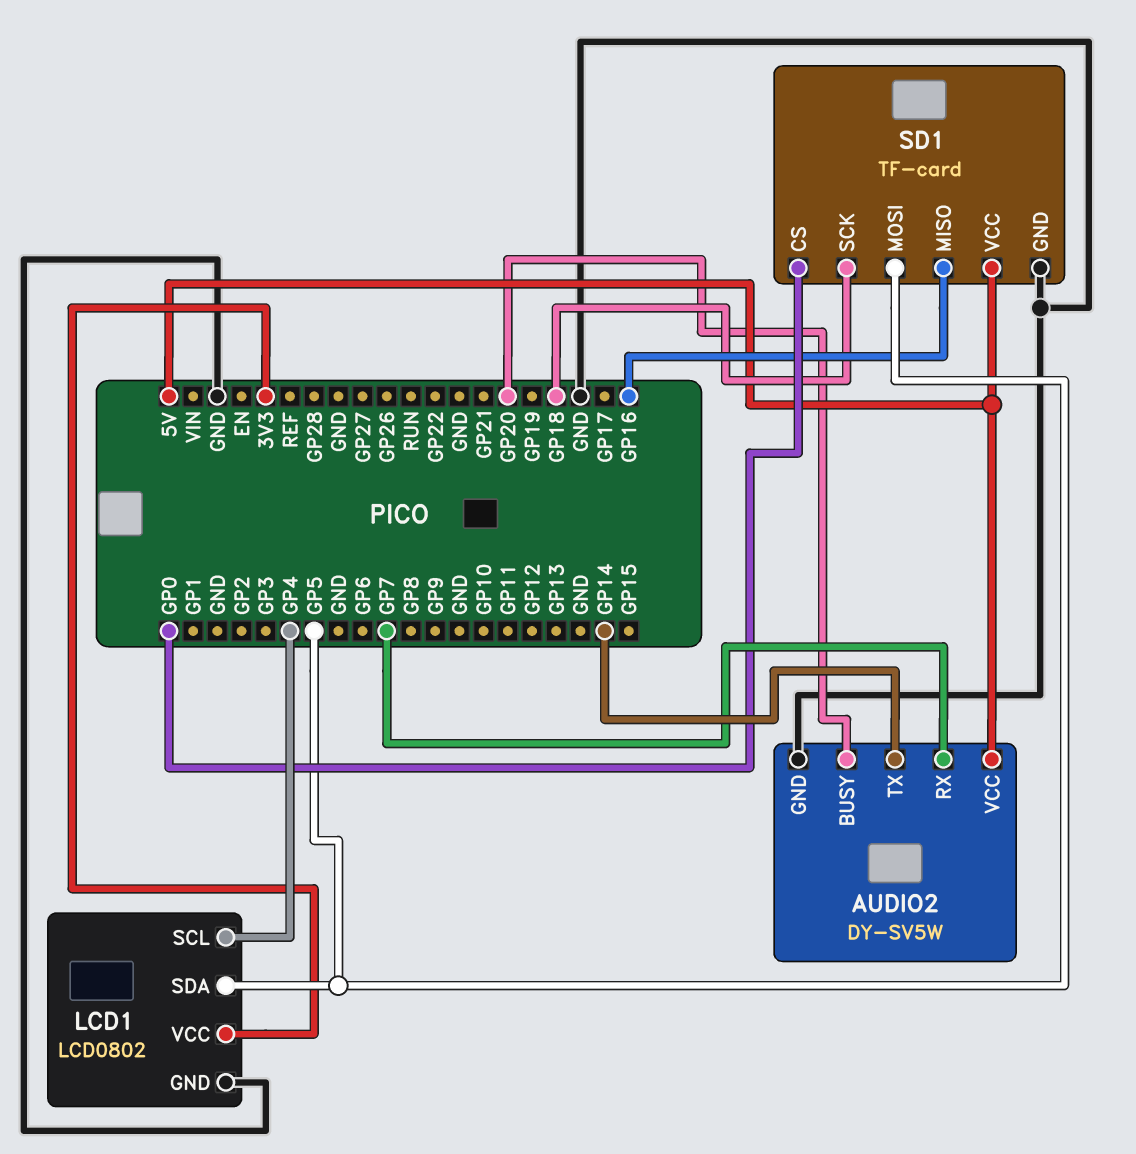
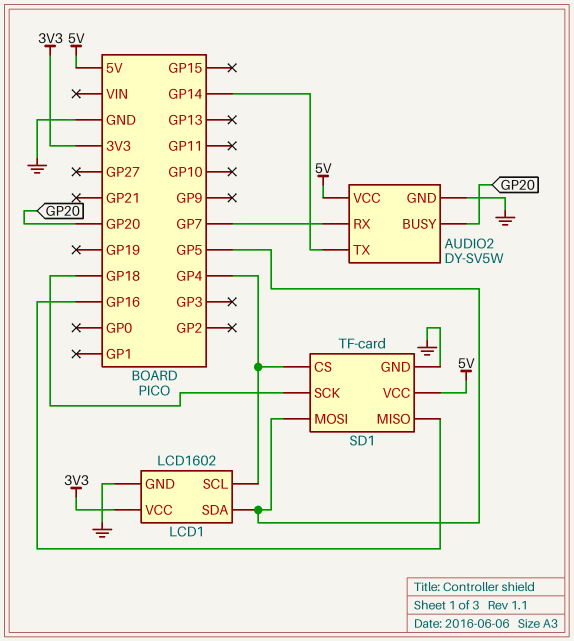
LCD1: LCD0802 -> LCD1602
SD1 pin CS: GP0 -> GP4

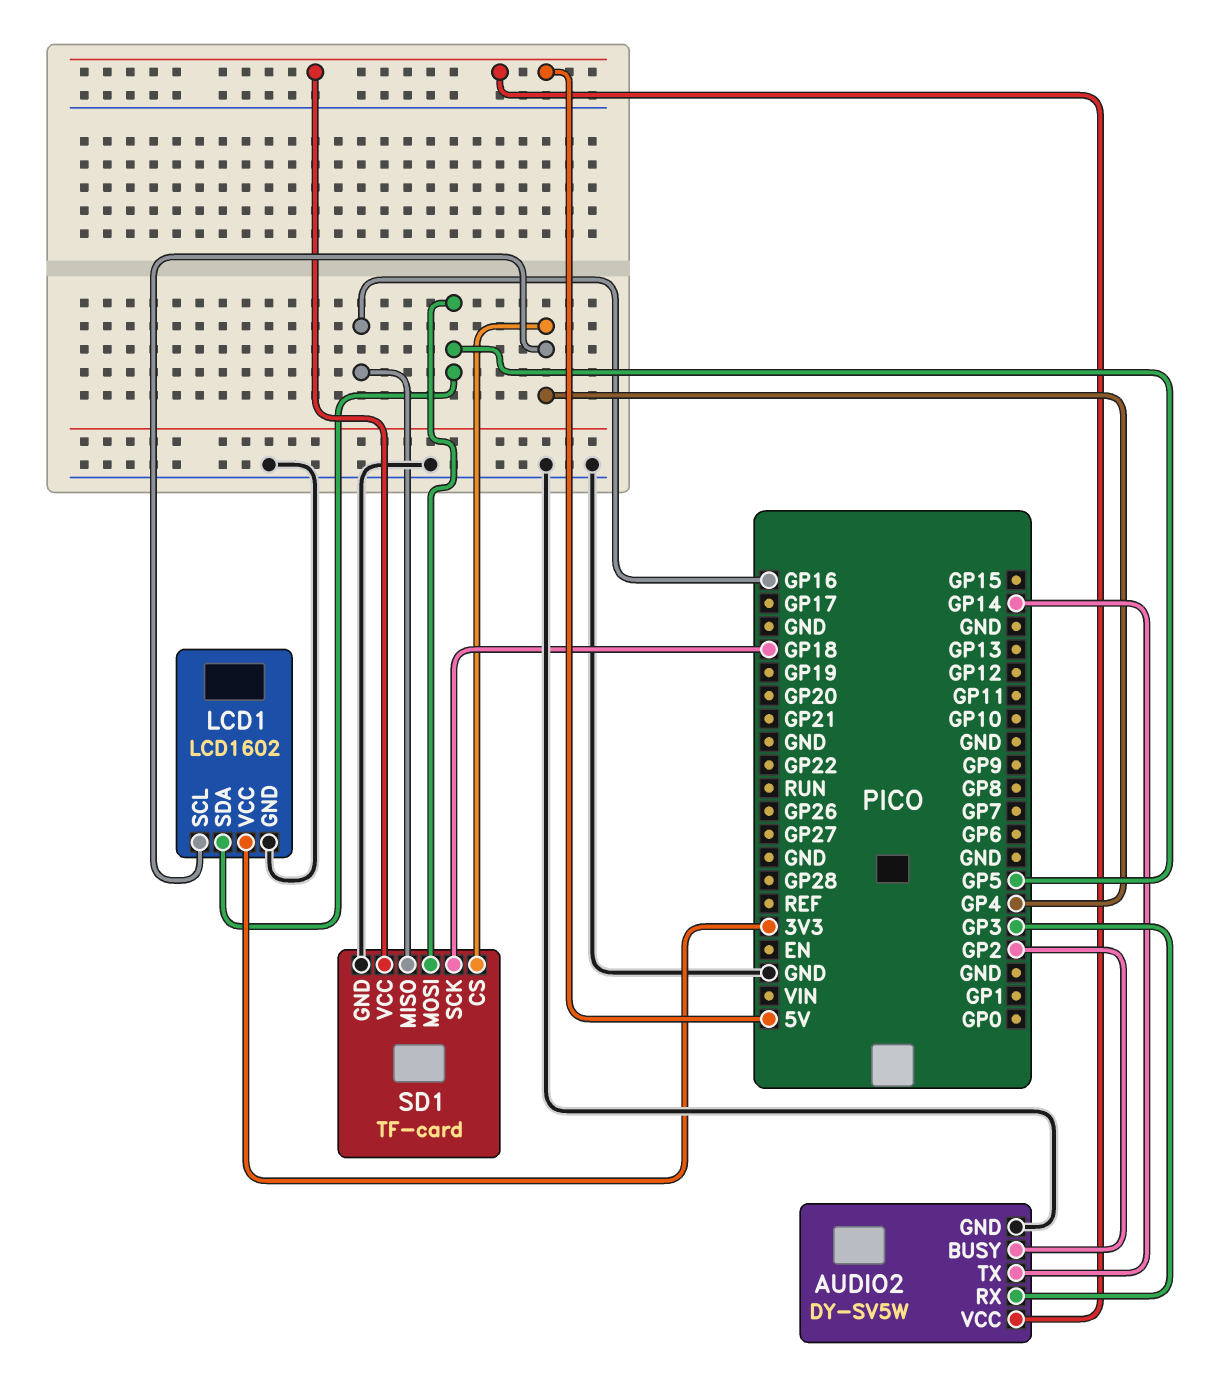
AUDIO2 pin BUSY: GP20 -> GP2
AUDIO2 pin RX: GP7 -> GP3

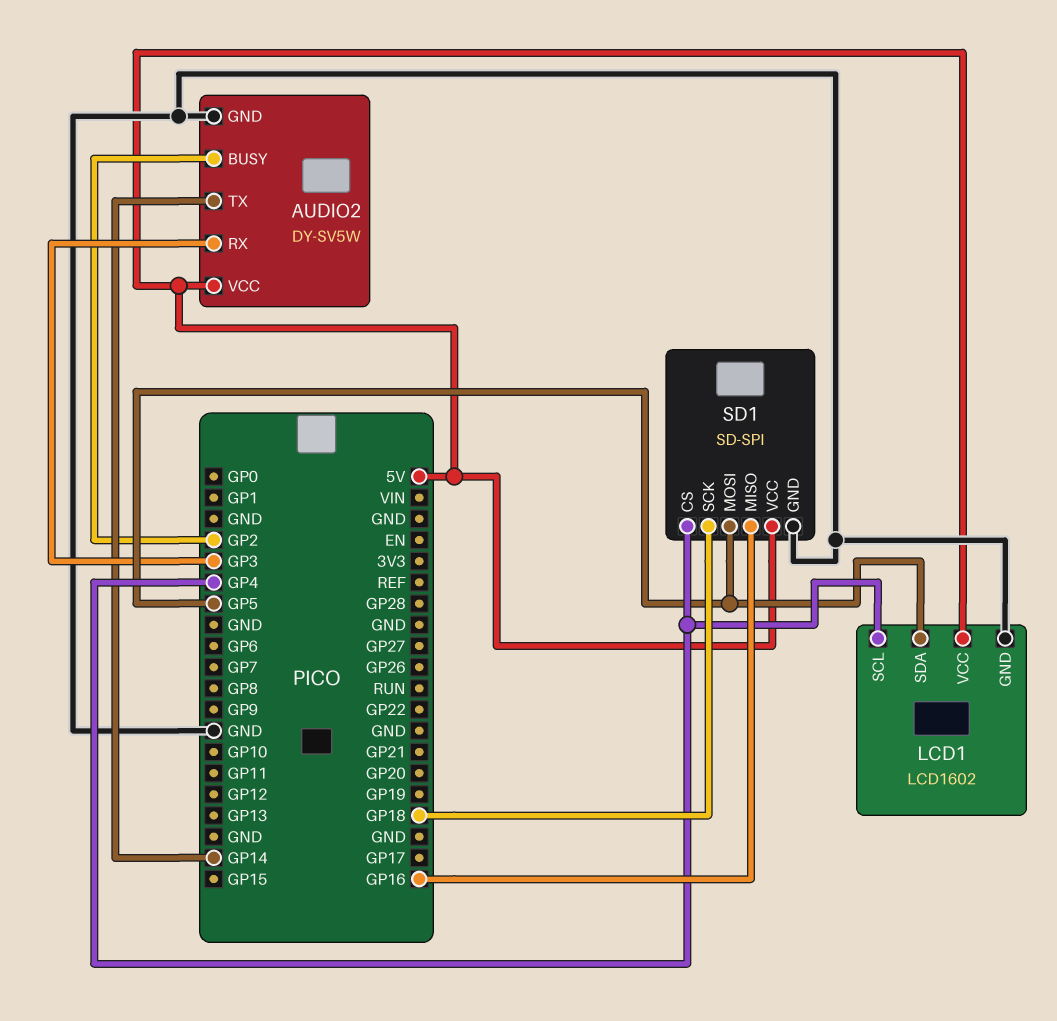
LCD1 pin VCC: 3V3 -> 5V
SD1: TF-card -> SD-SPI

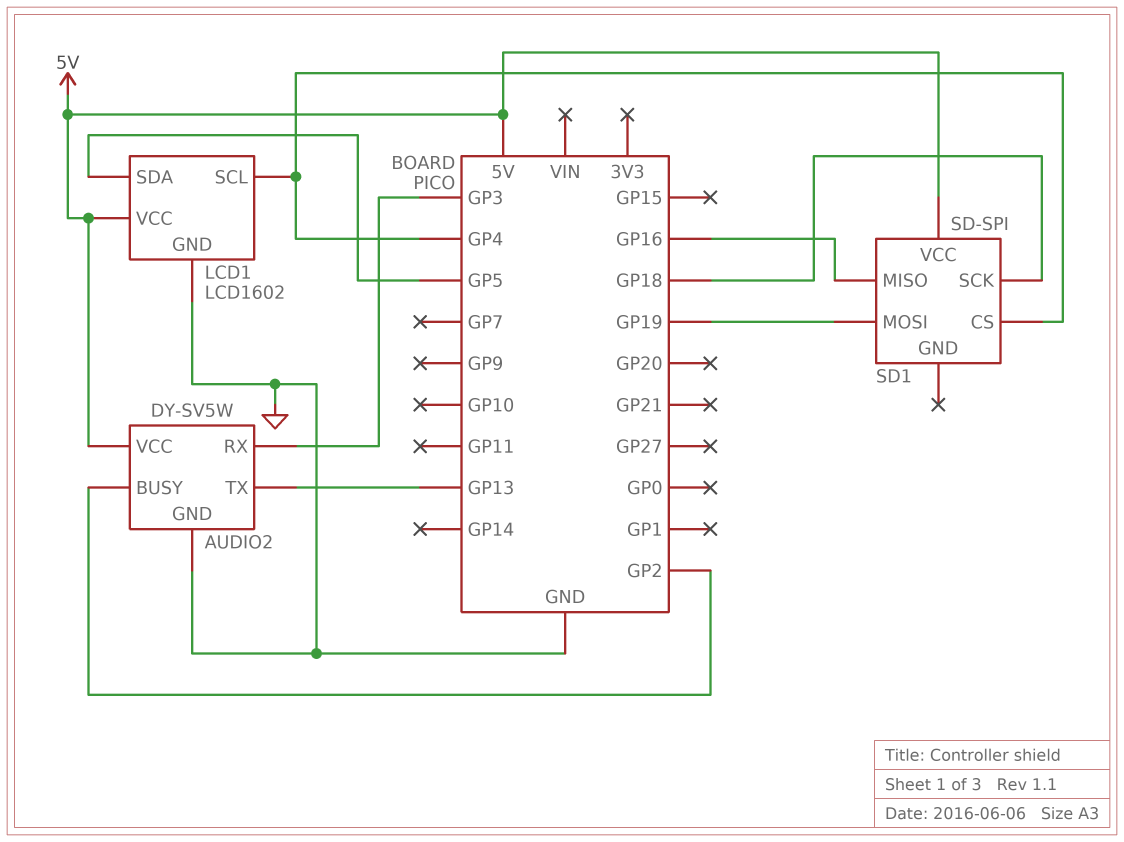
AUDIO2 pin TX: GP14 -> GP13
SD1 pin GND: GND -> none
SD1 pin MOSI: GP5 -> GP19

